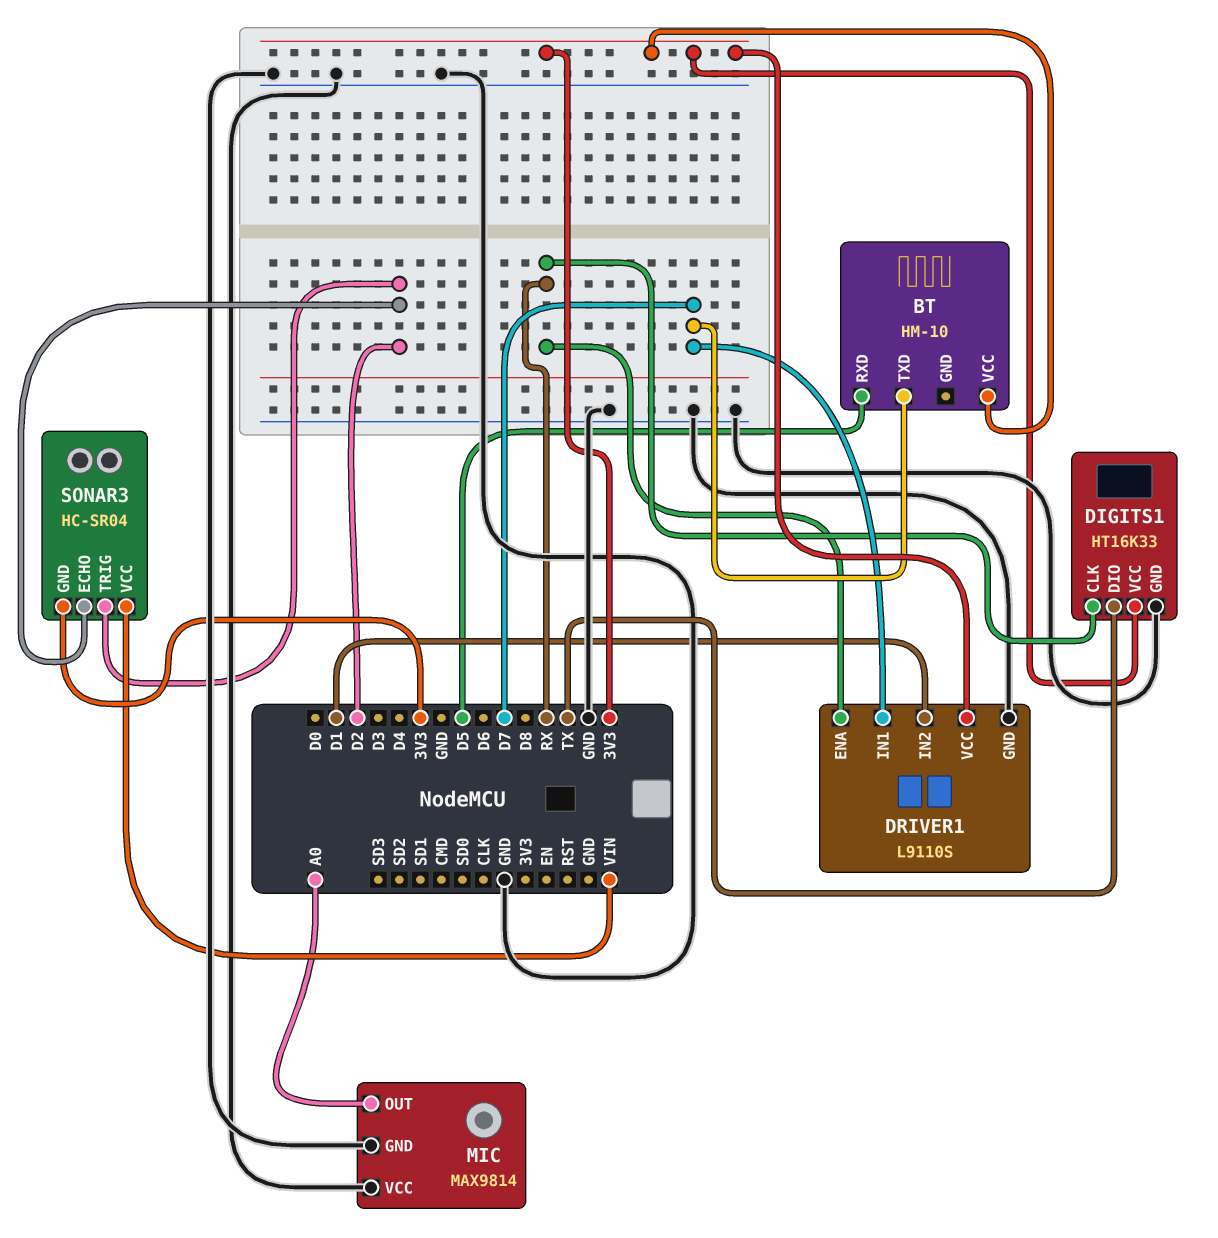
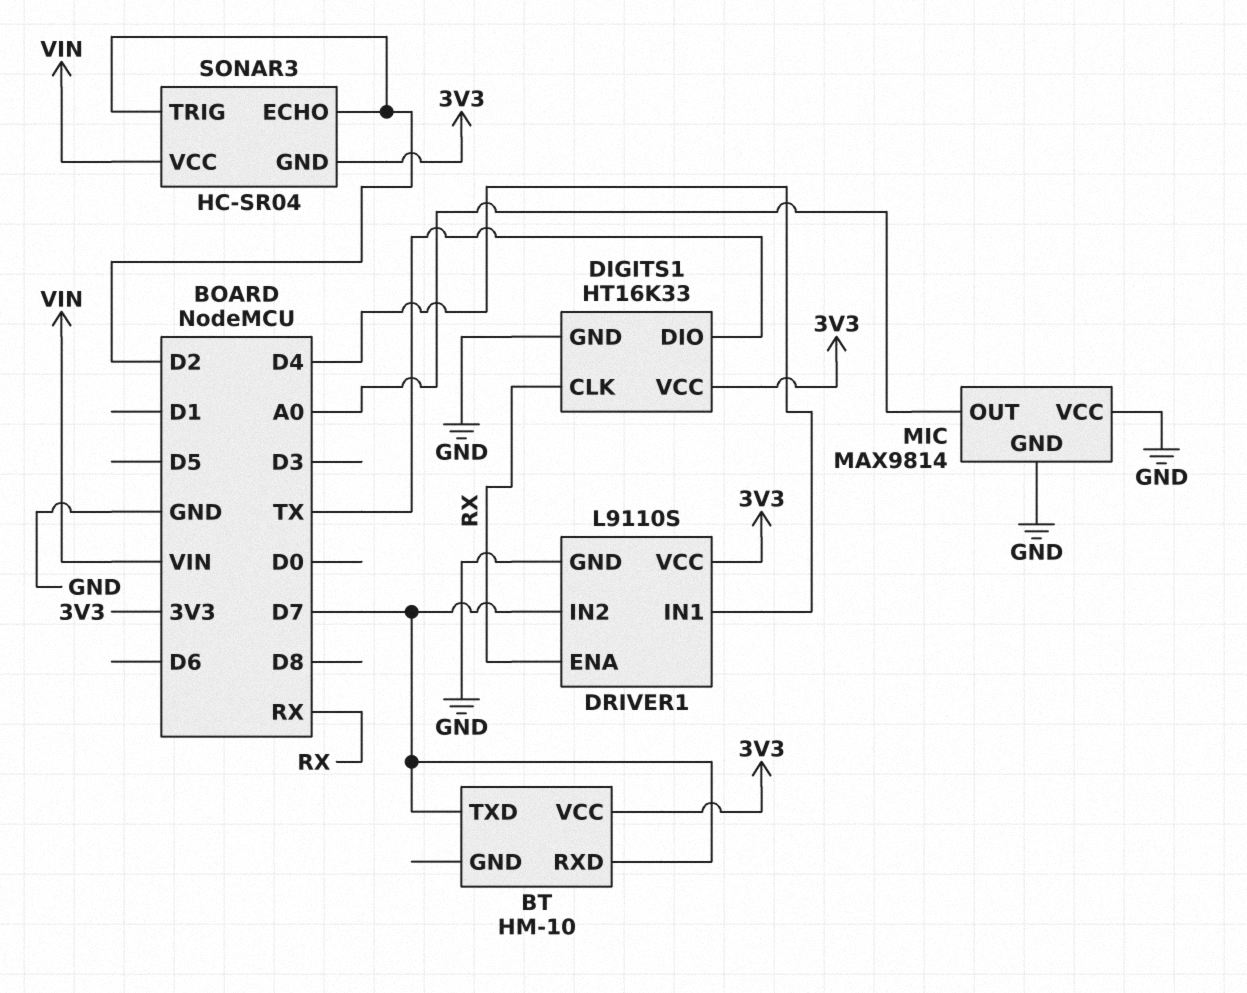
BT pin RXD: D5 -> D7
DRIVER1 pin IN1: D7 -> D4
DRIVER1 pin IN2: D1 -> D7

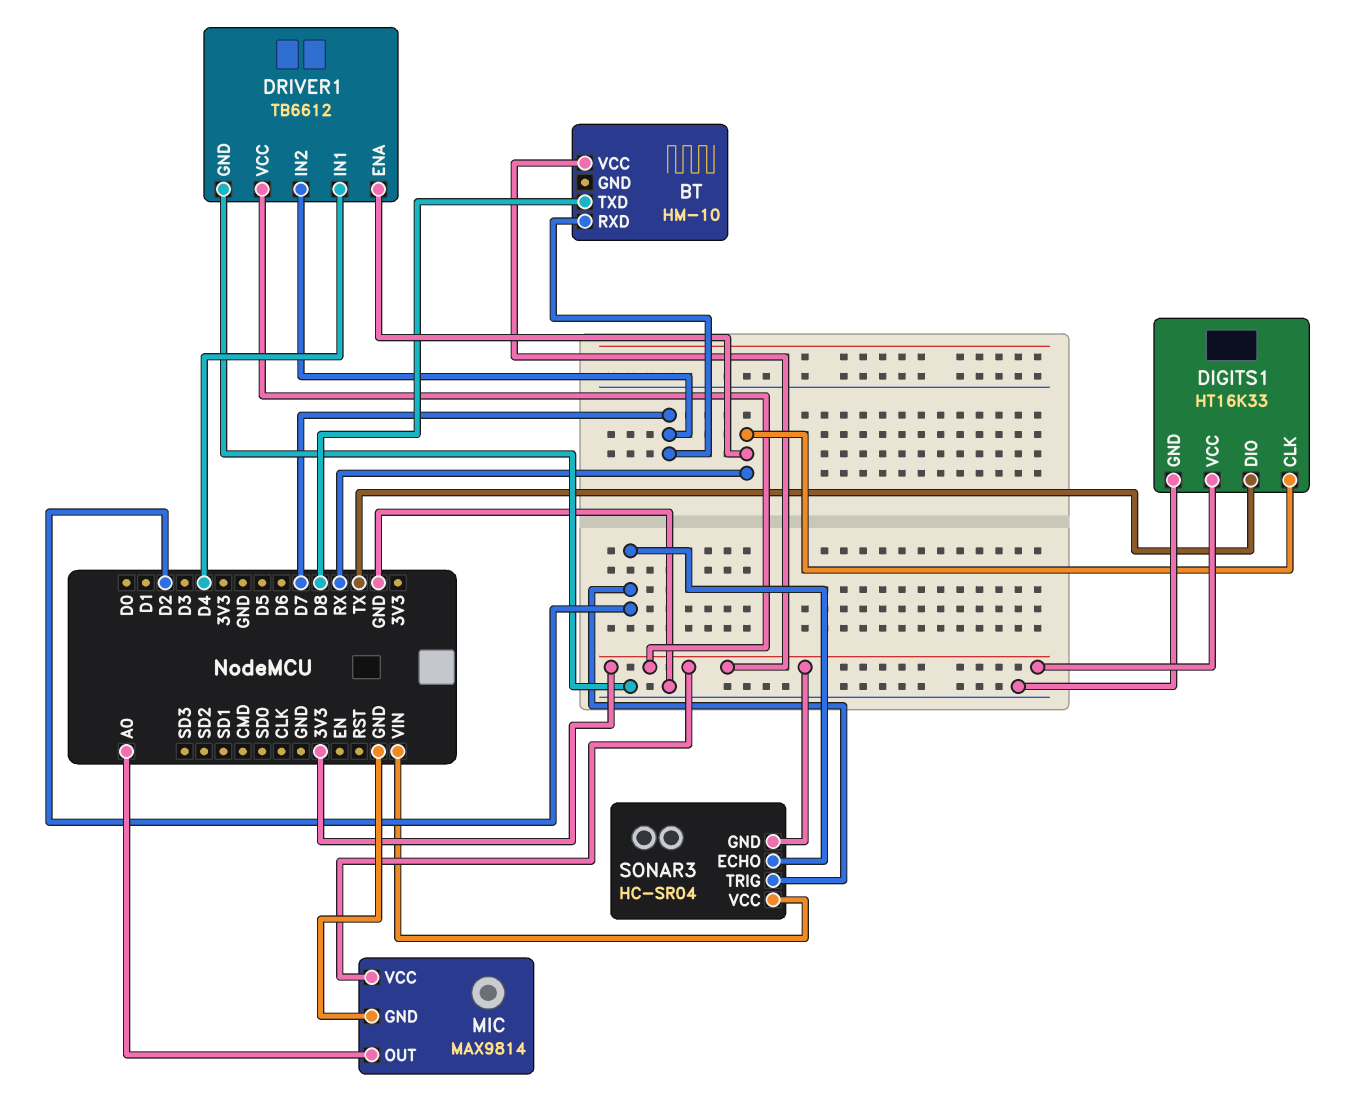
BT pin TXD: D7 -> D8
DRIVER1: L9110S -> TB6612
MIC pin VCC: GND -> 3V3

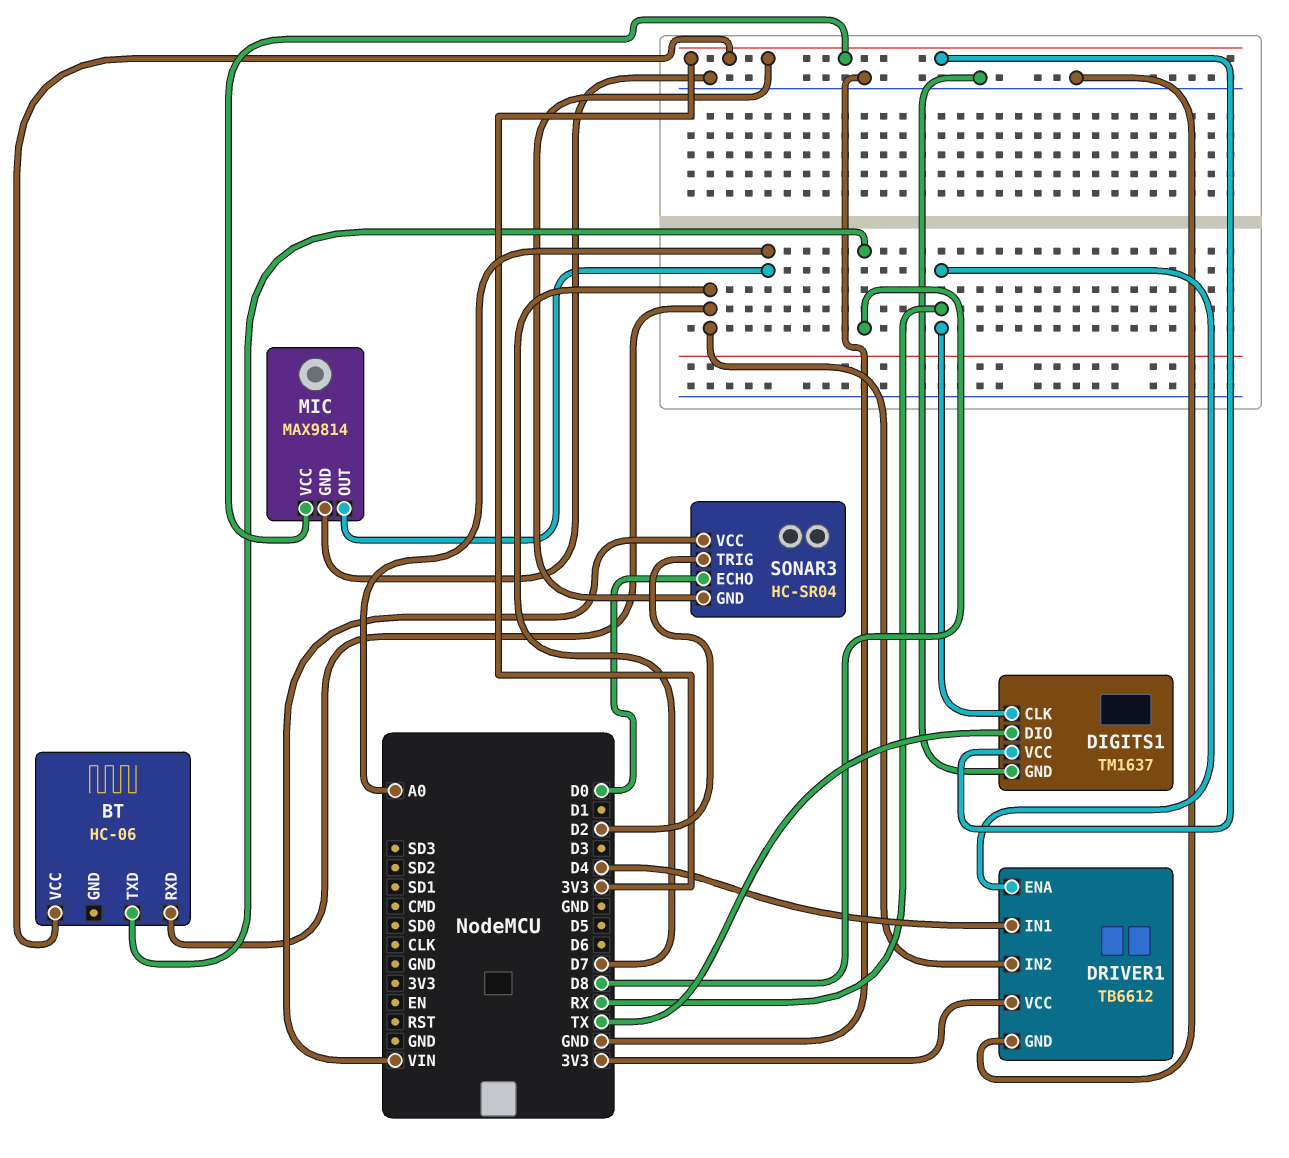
BT: HM-10 -> HC-06
DIGITS1: HT16K33 -> TM1637
SONAR3 pin ECHO: D2 -> D0

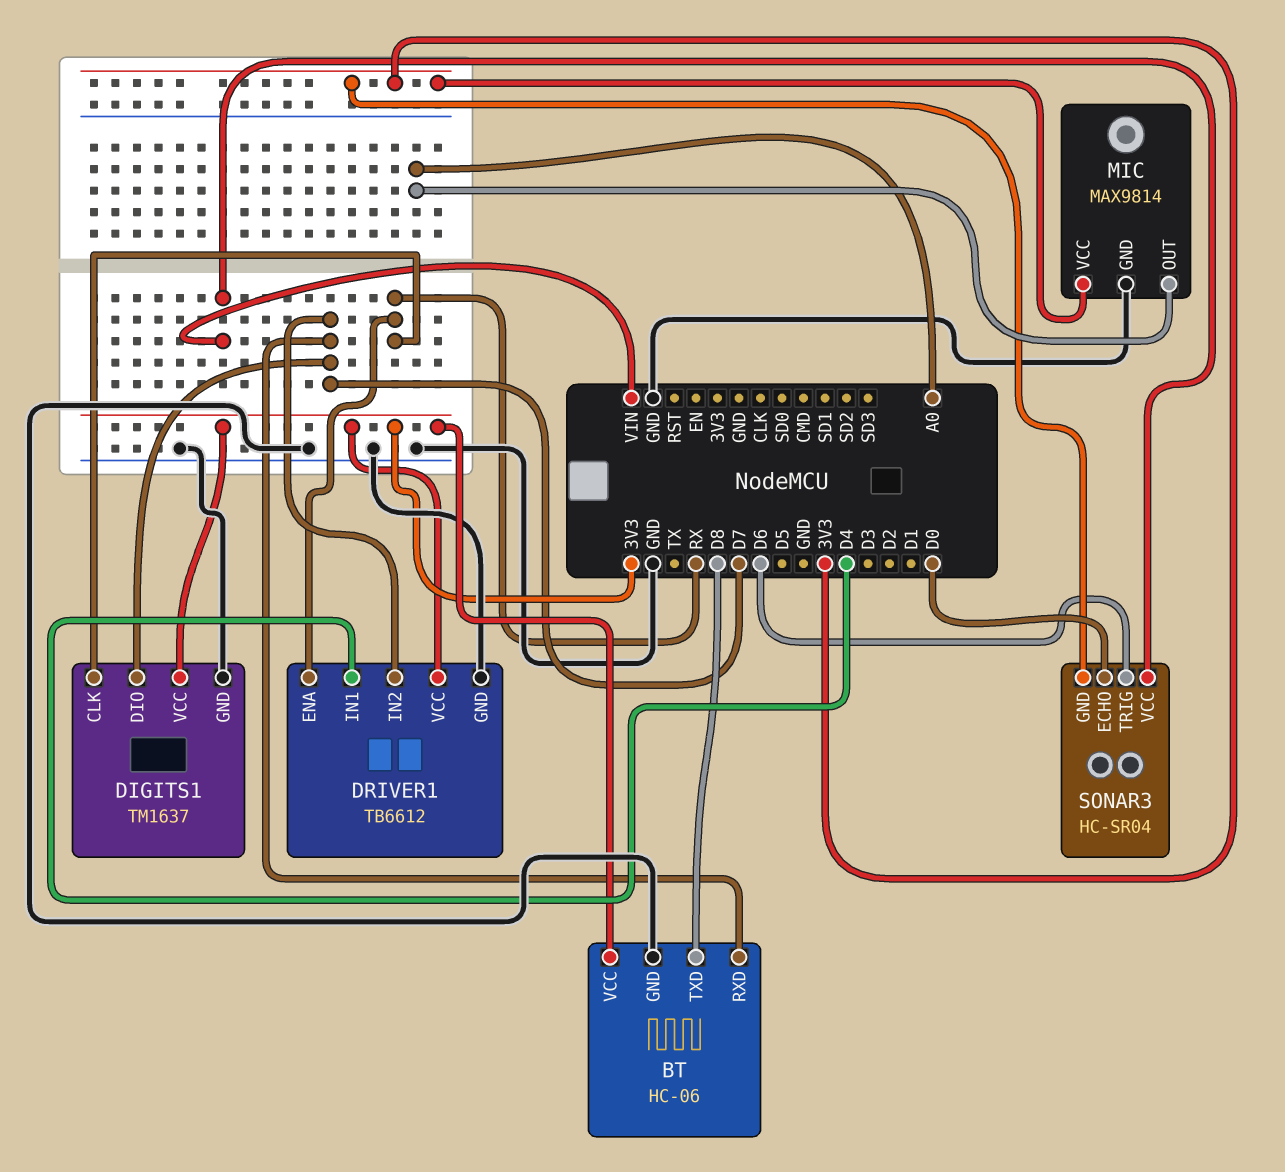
BT pin GND: none -> GND
DIGITS1 pin DIO: TX -> D7
SONAR3 pin TRIG: D2 -> D6

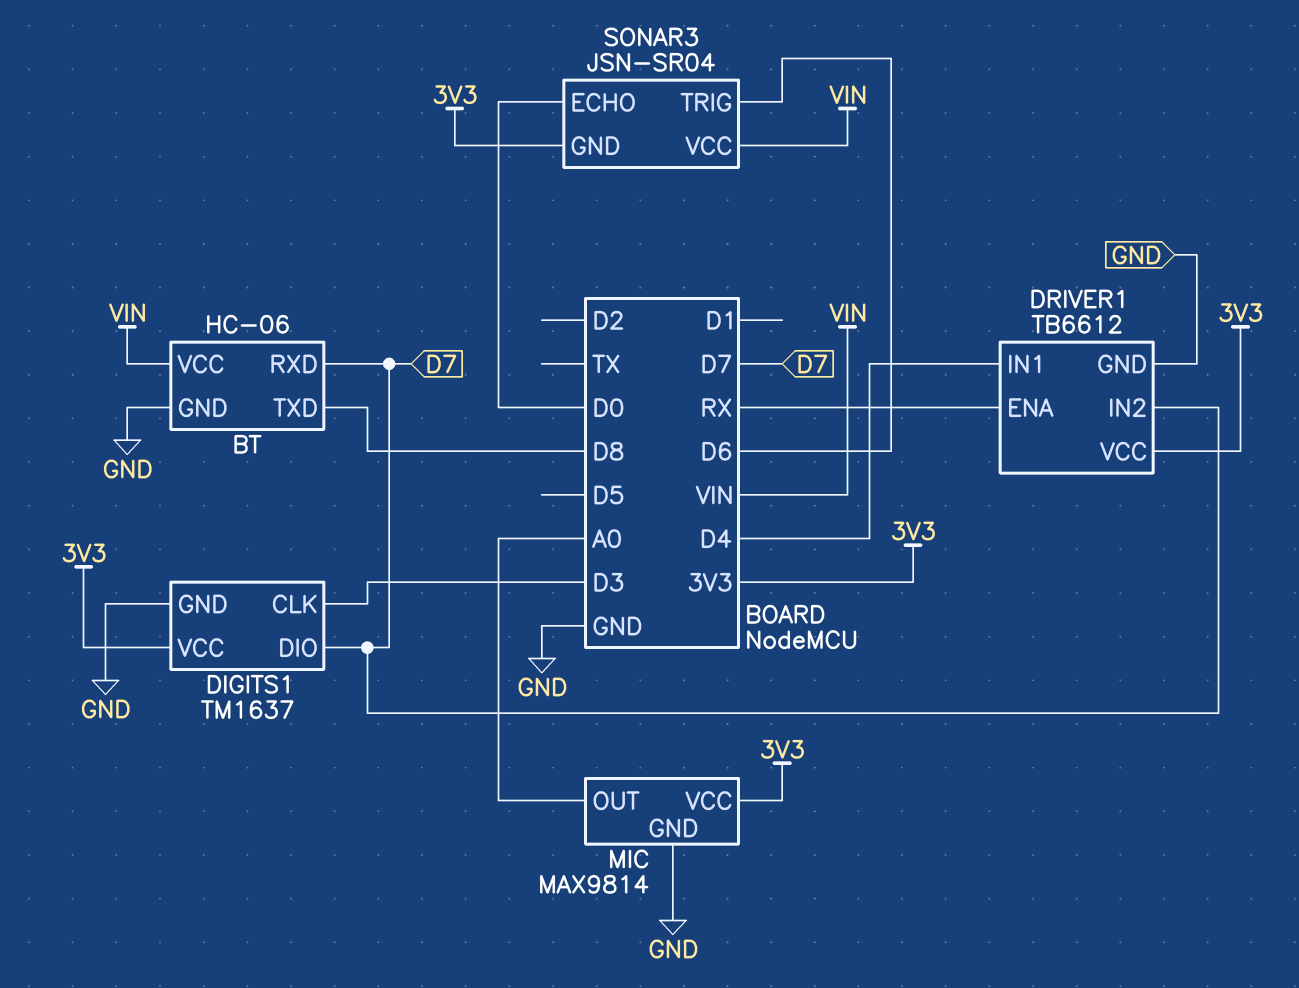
BT pin VCC: 3V3 -> VIN
DIGITS1 pin CLK: RX -> D3
SONAR3: HC-SR04 -> JSN-SR04

